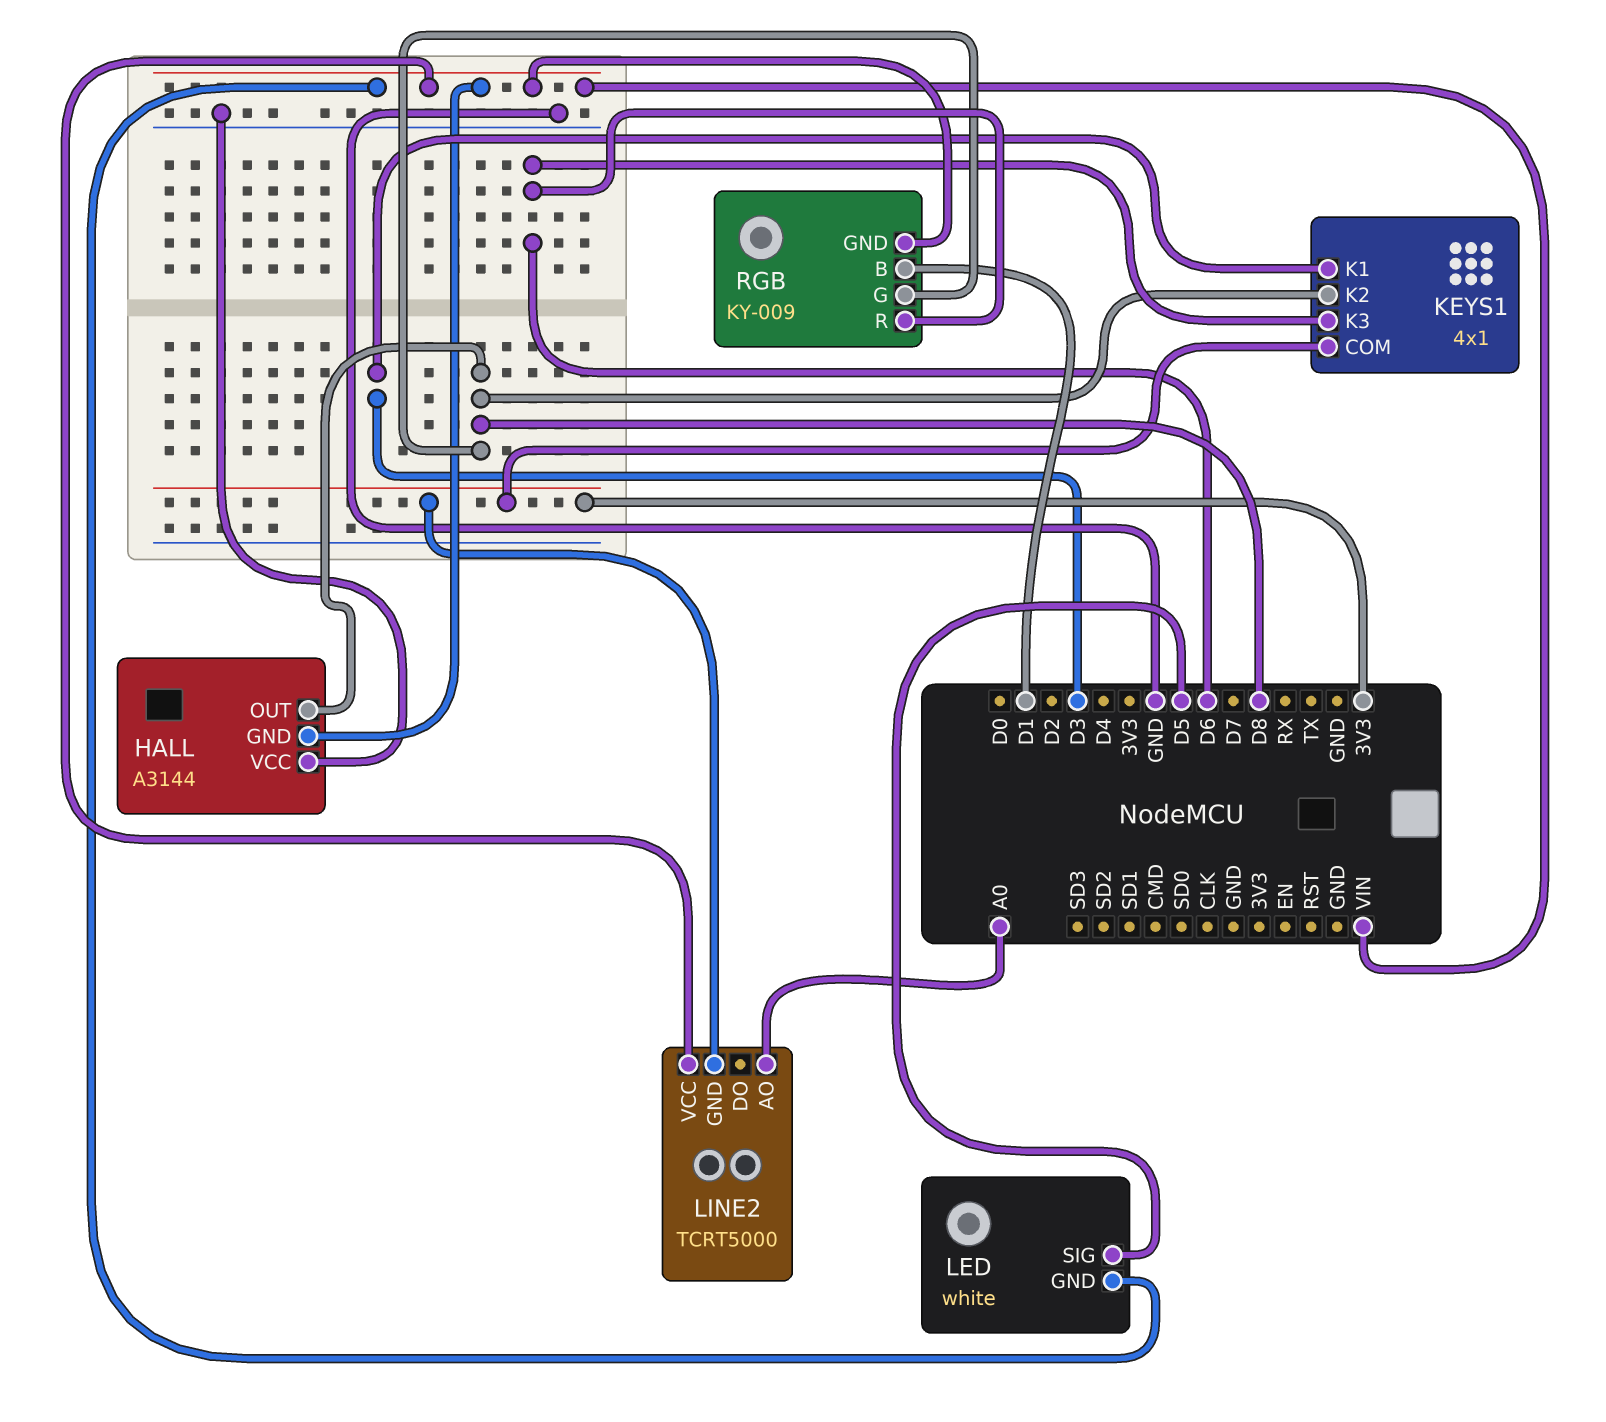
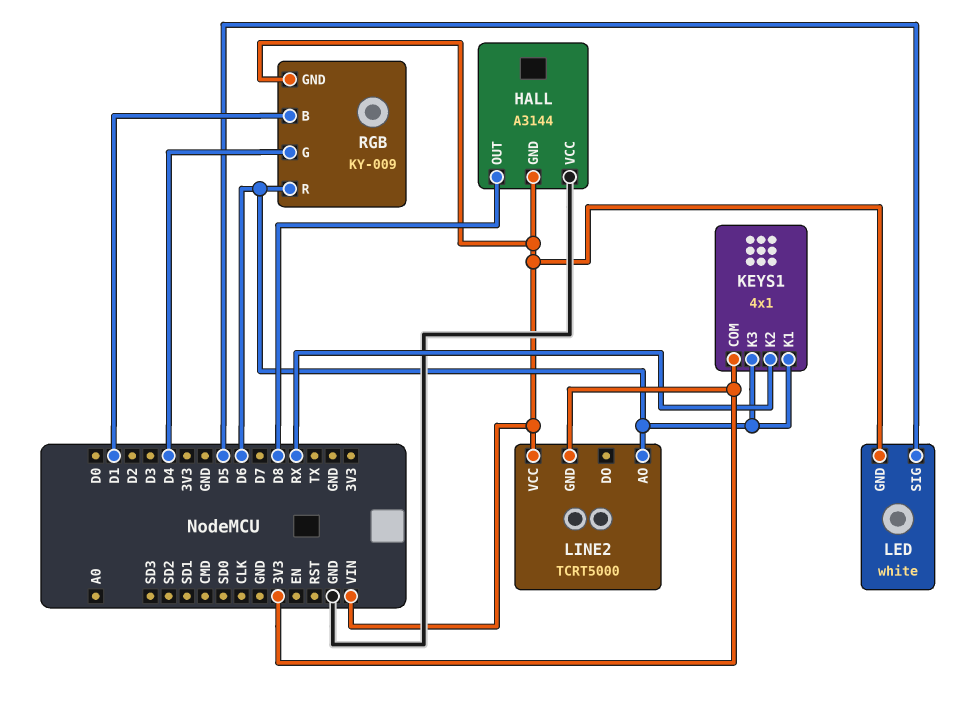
KEYS1 pin K1: D3 -> D6
KEYS1 pin K2: D8 -> RX
LINE2 pin AO: A0 -> D6
RGB pin G: D8 -> D4

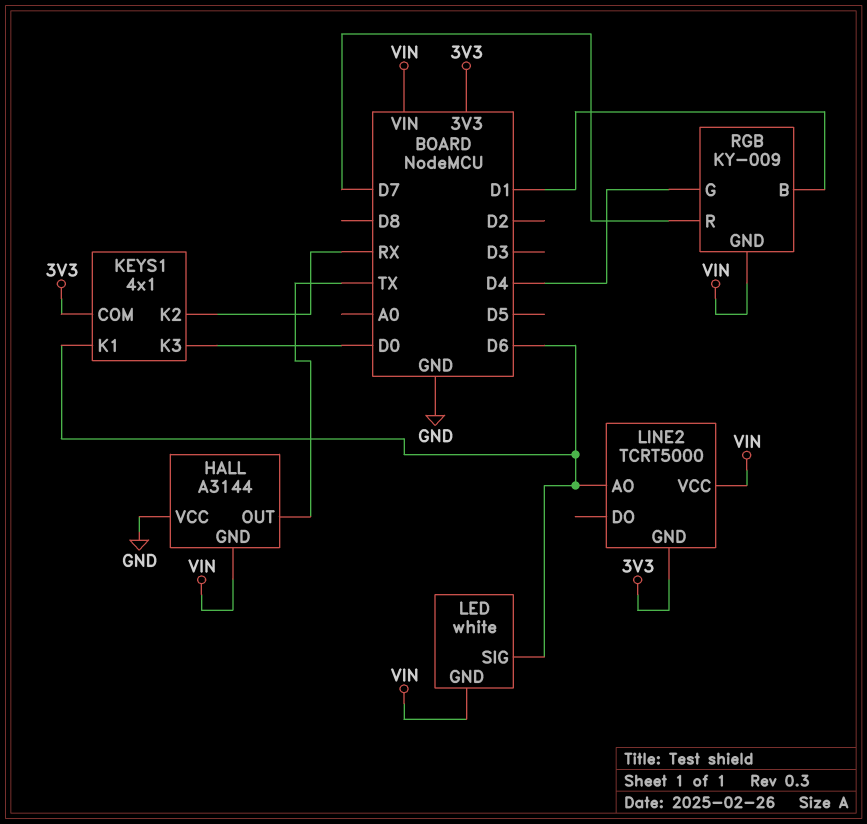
HALL pin OUT: D8 -> TX
KEYS1 pin K3: D6 -> D0
LED pin SIG: D5 -> D6
RGB pin R: D6 -> D7

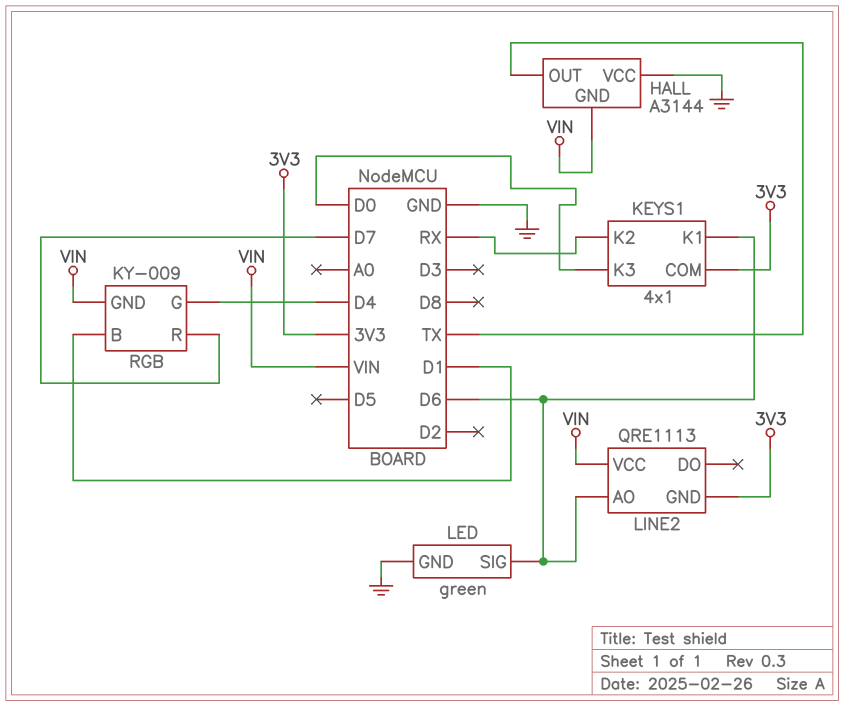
LED: white -> green
LED pin GND: VIN -> GND
LINE2: TCRT5000 -> QRE1113

